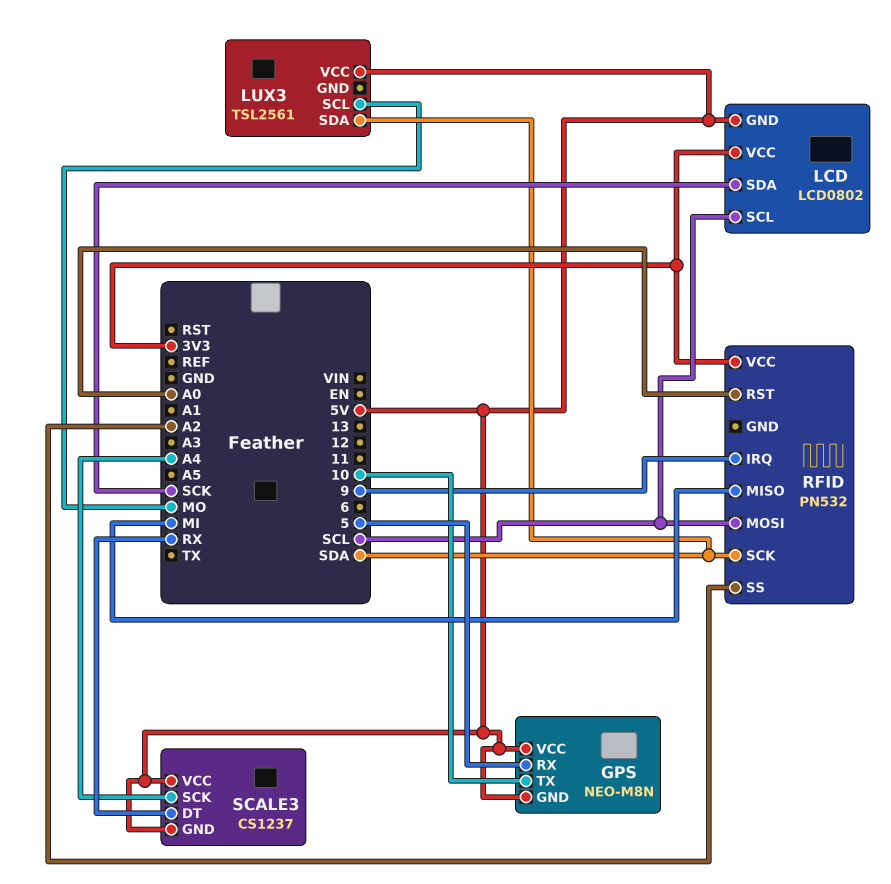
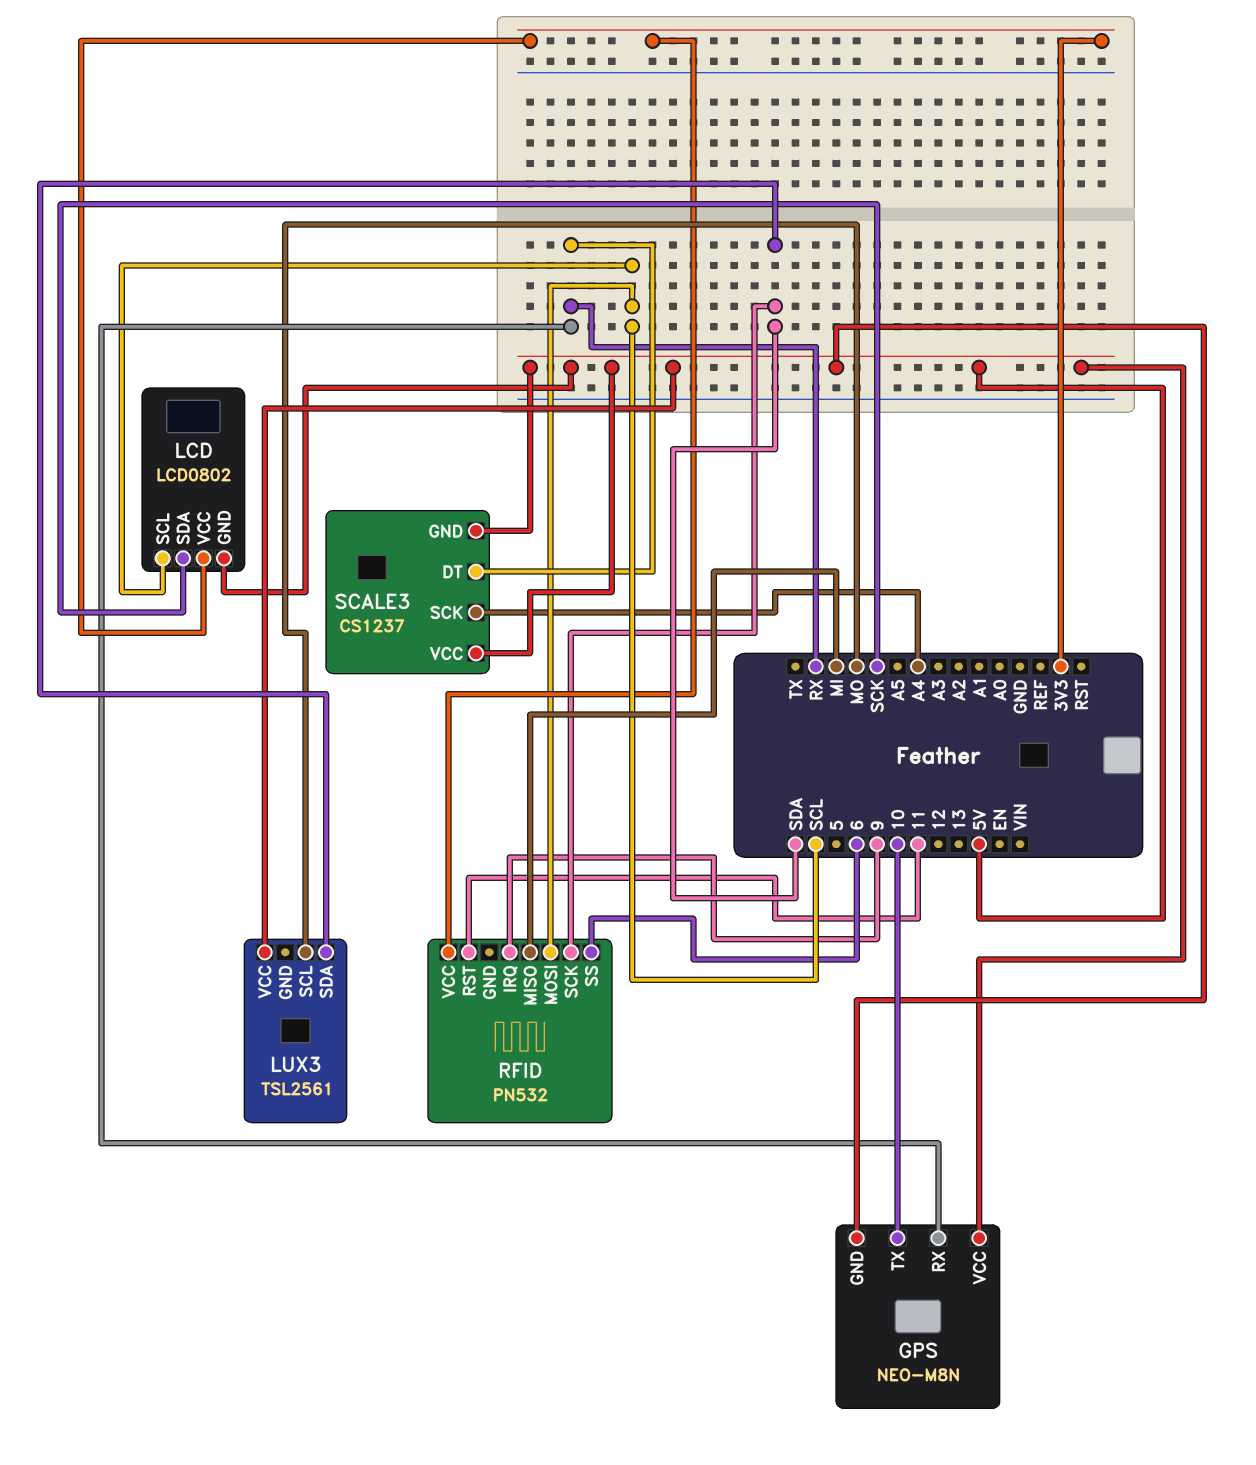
GPS pin RX: 5 -> RX
RFID pin RST: A0 -> 11
RFID pin SS: A2 -> 6

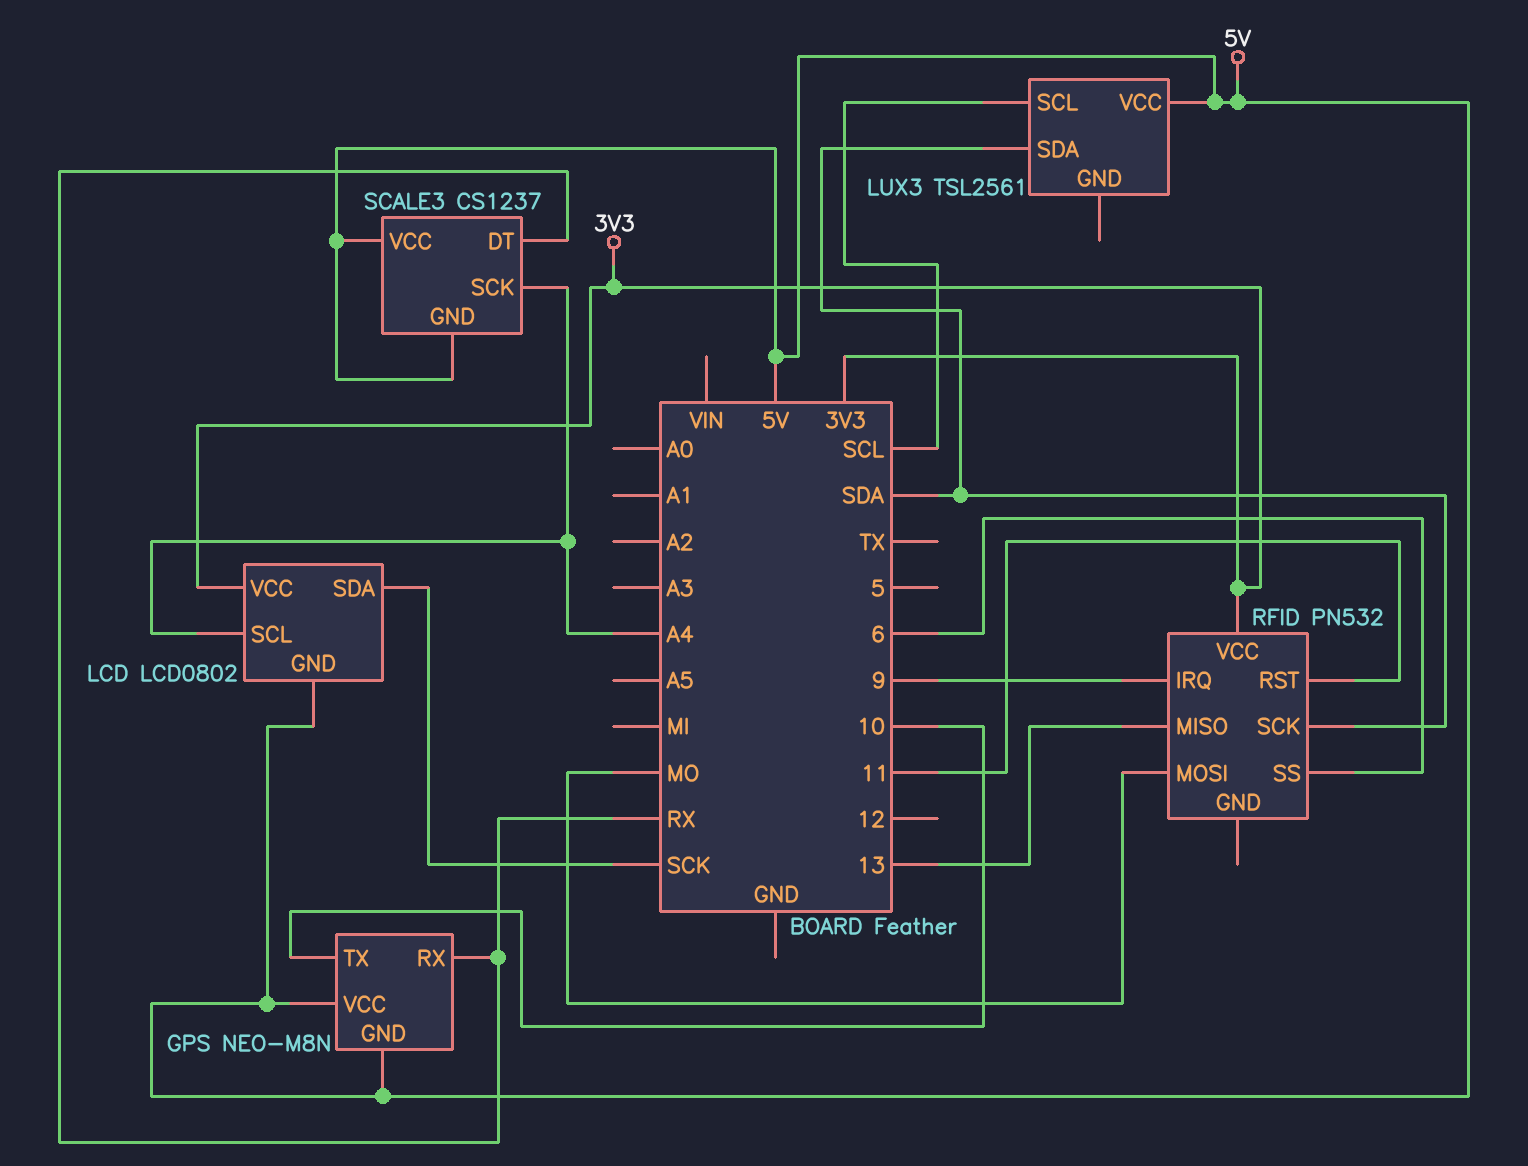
LCD pin SCL: SCL -> A4
LUX3 pin SCL: MO -> SCL
RFID pin MISO: MI -> 13
RFID pin MOSI: SCL -> MO

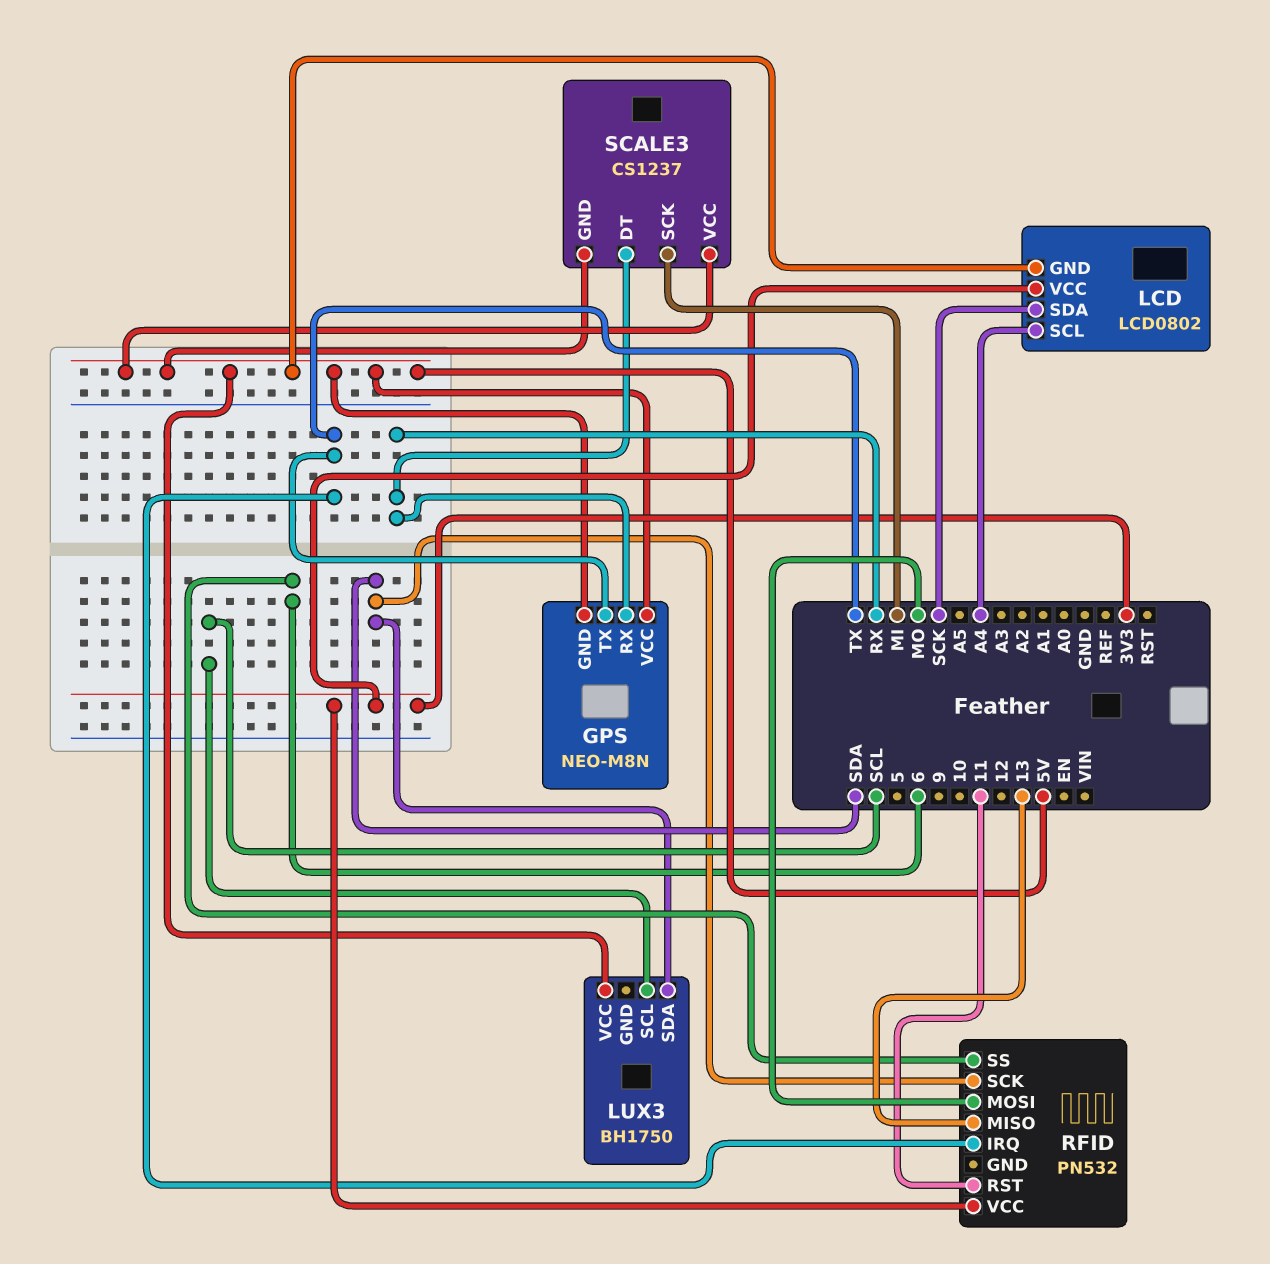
GPS pin TX: 10 -> TX
LUX3: TSL2561 -> BH1750
RFID pin IRQ: 9 -> TX
SCALE3 pin SCK: A4 -> MI

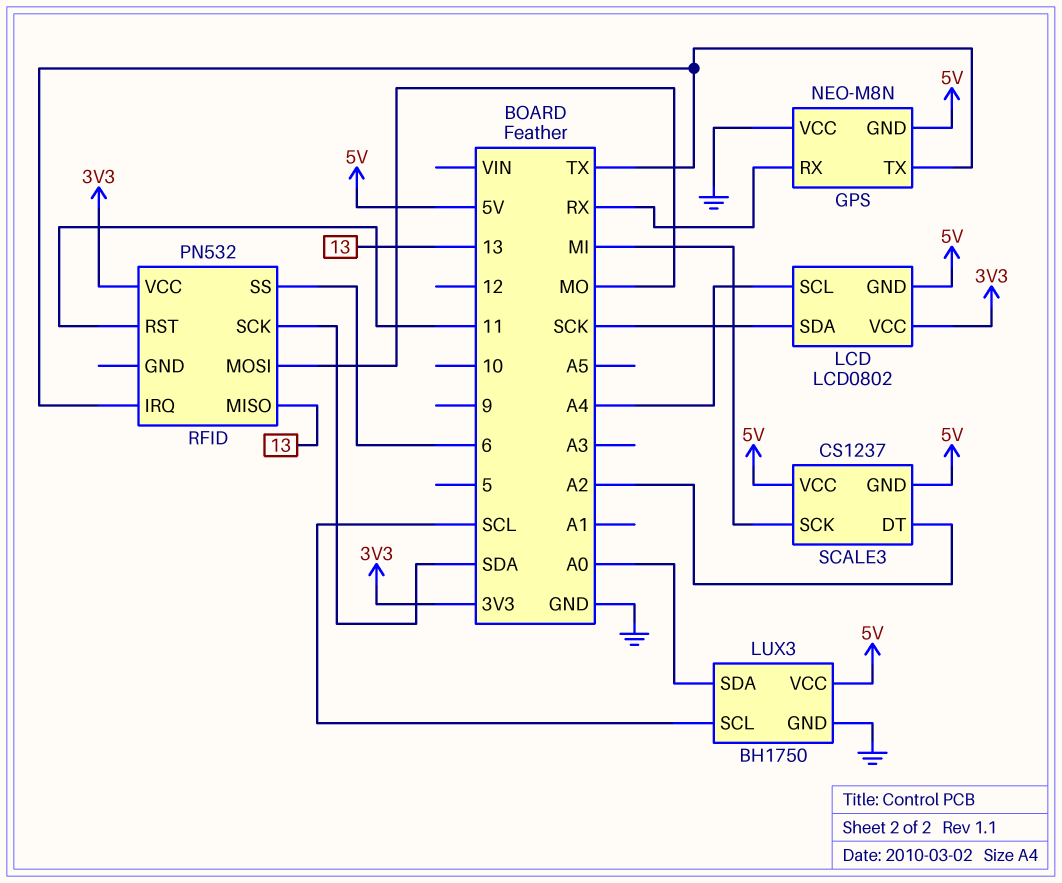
GPS pin VCC: 5V -> GND
LUX3 pin GND: none -> GND
LUX3 pin SDA: SDA -> A0
SCALE3 pin DT: RX -> A2

